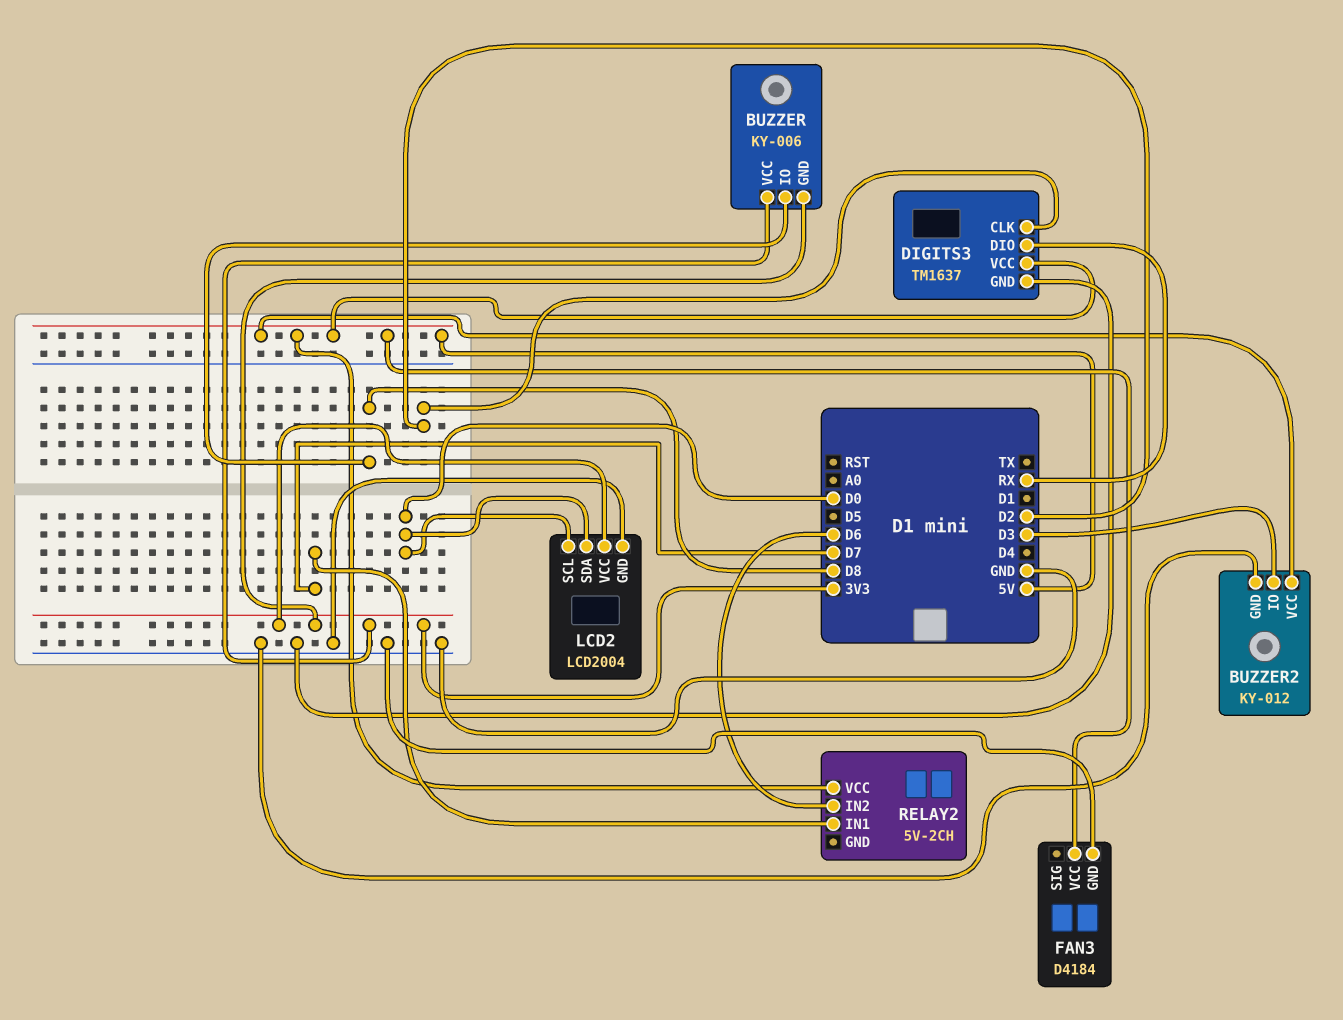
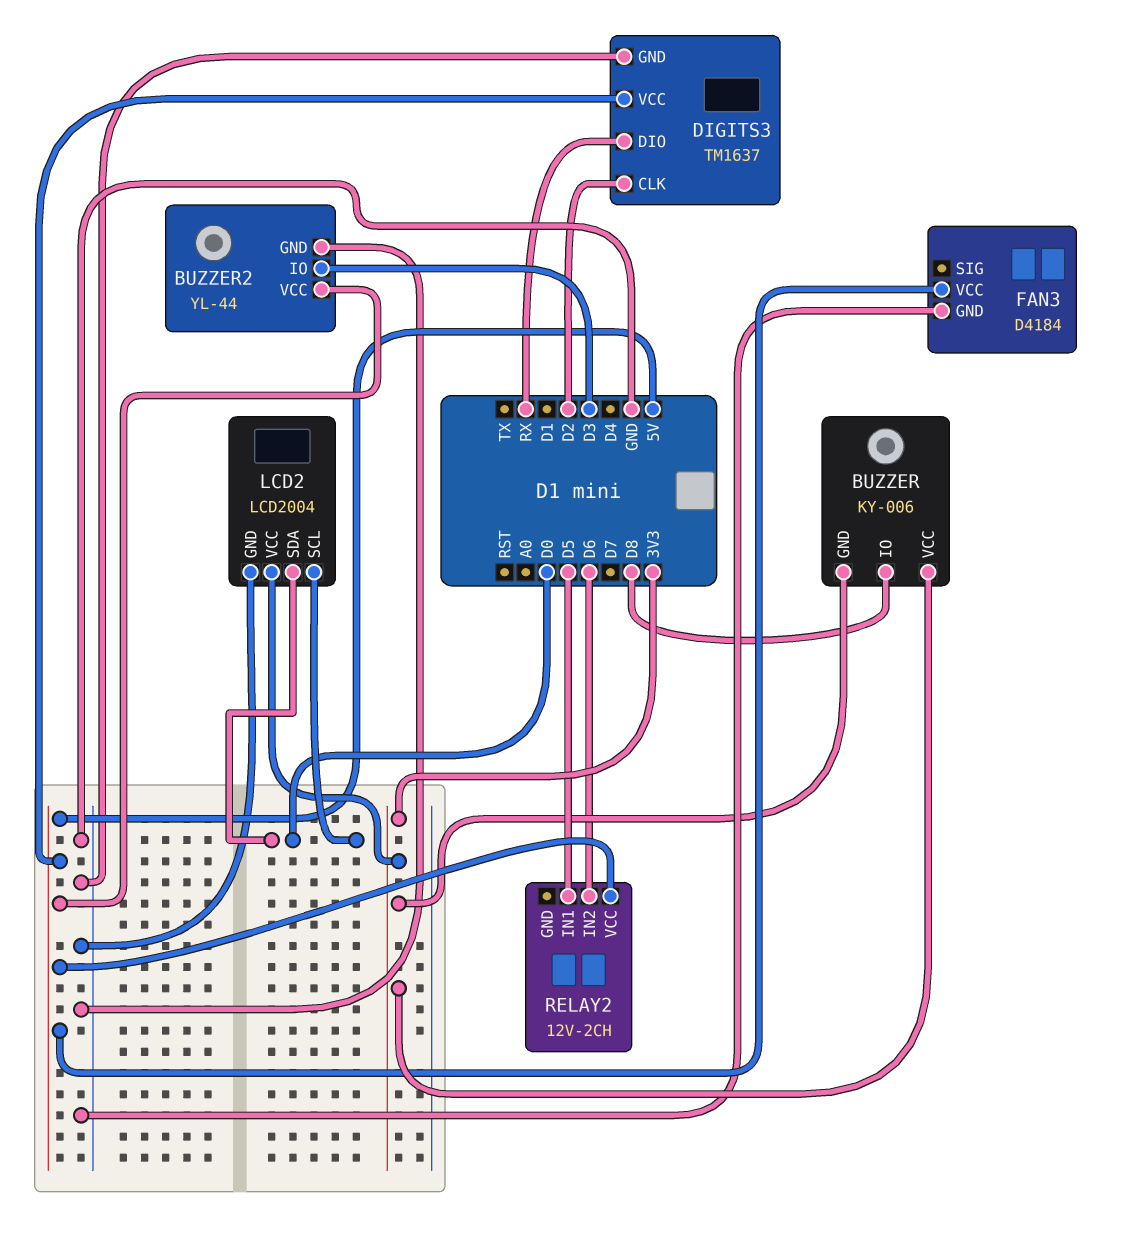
BUZZER2: KY-012 -> YL-44
RELAY2: 5V-2CH -> 12V-2CH
RELAY2 pin IN1: D7 -> D5

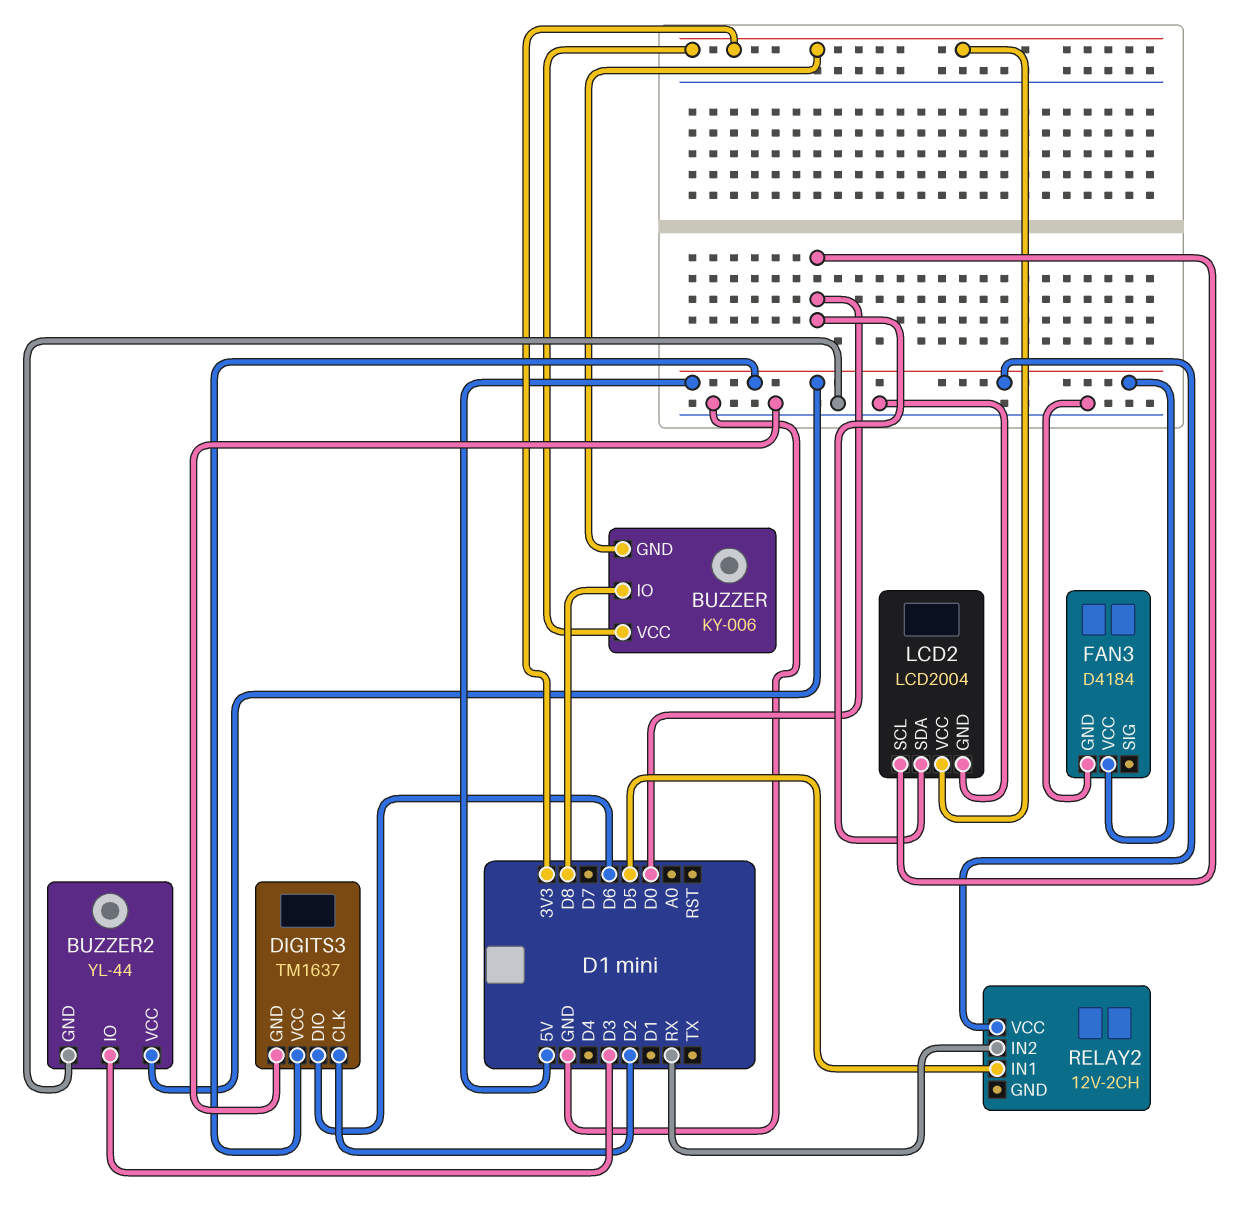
DIGITS3 pin DIO: RX -> D6
RELAY2 pin IN2: D6 -> RX

